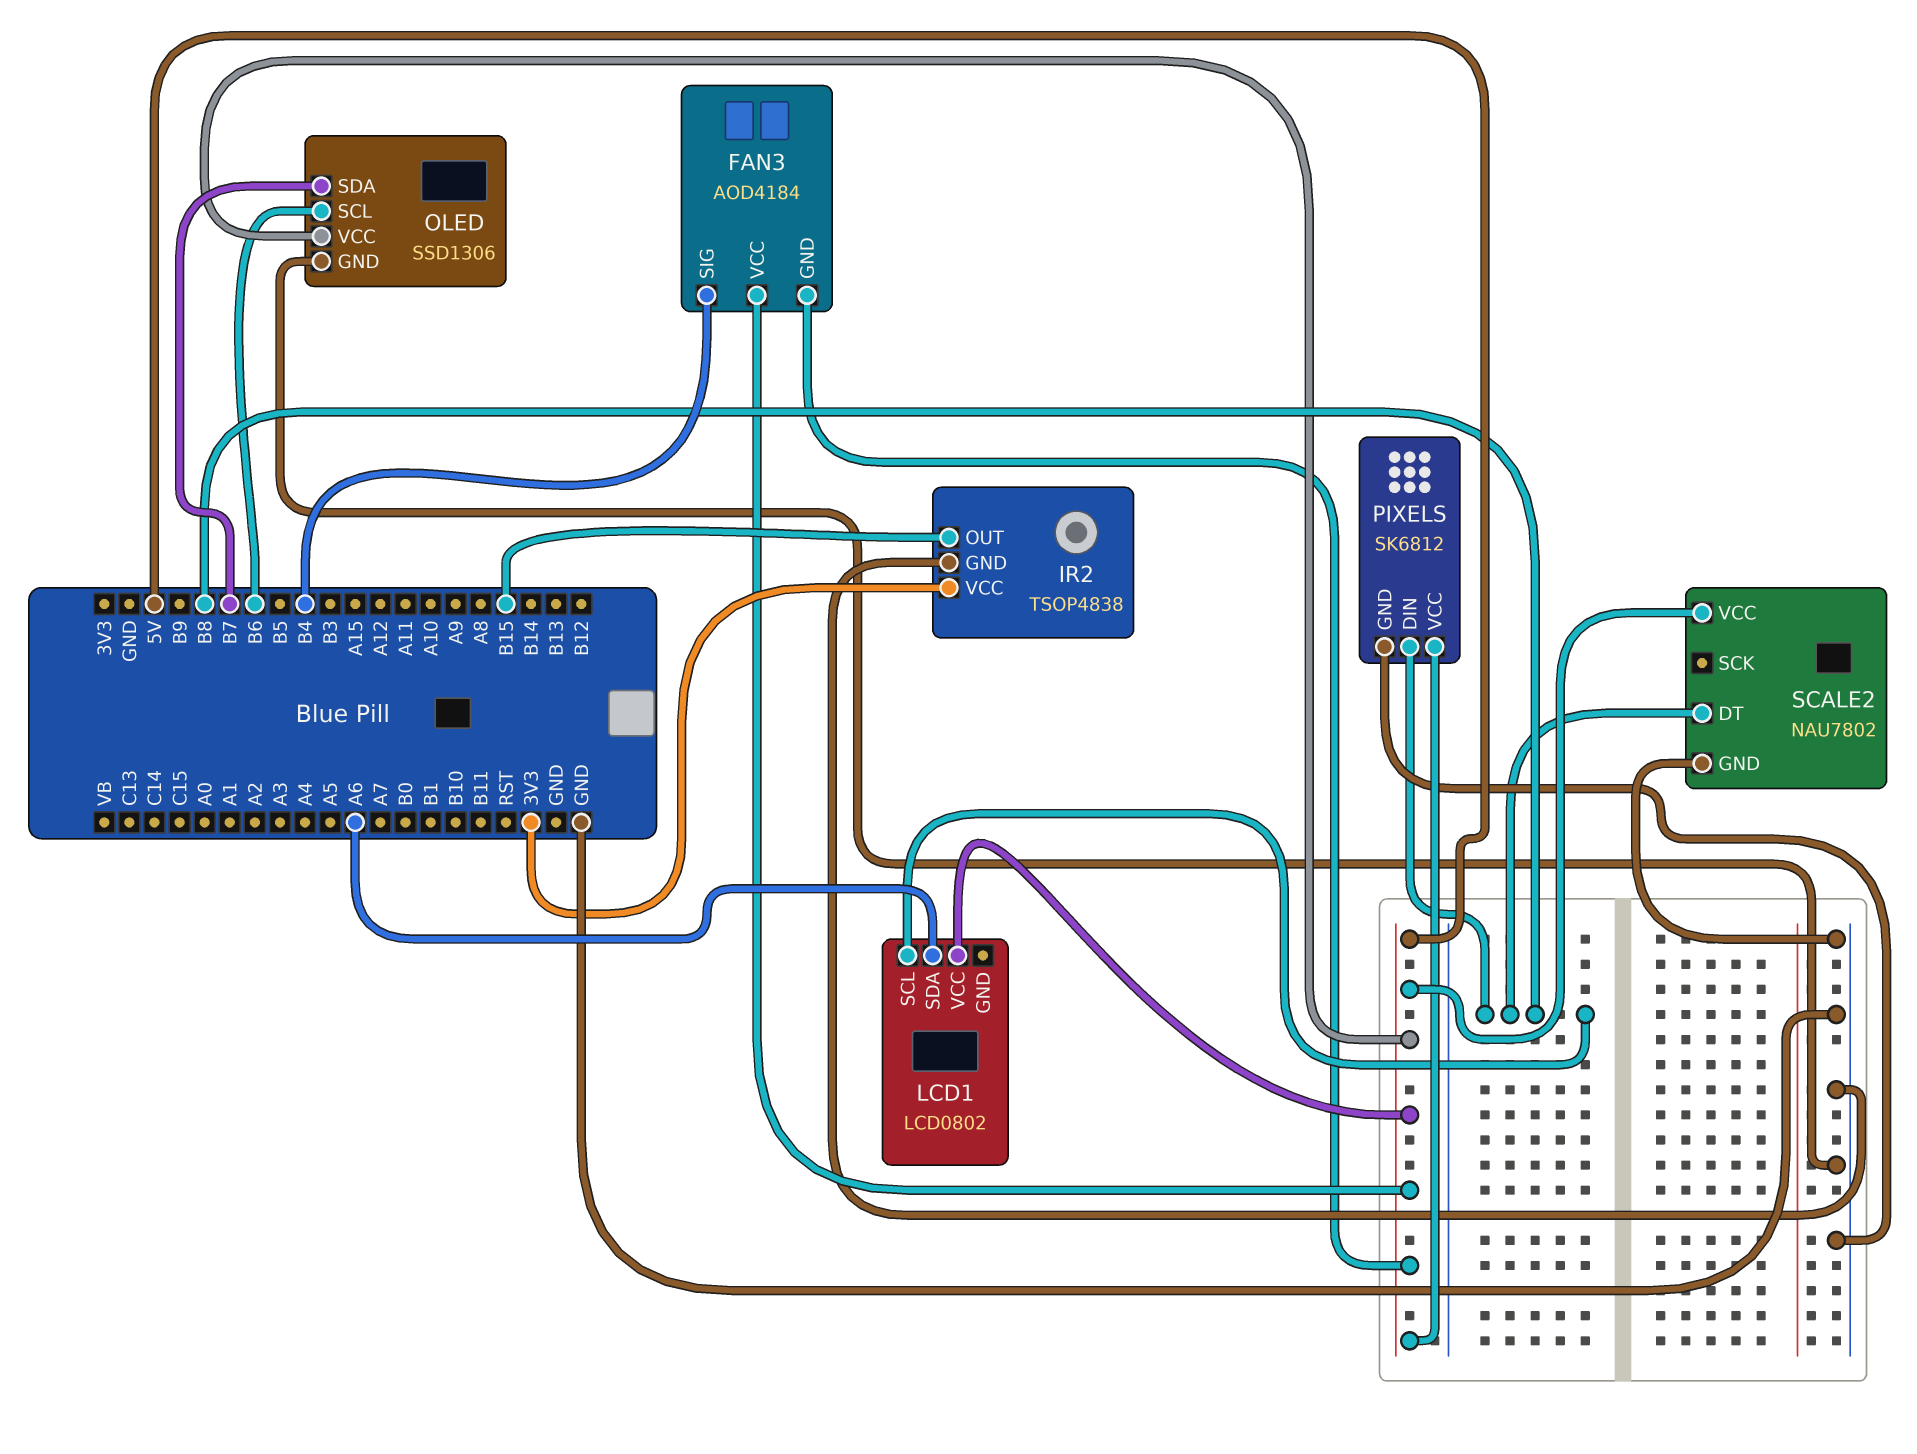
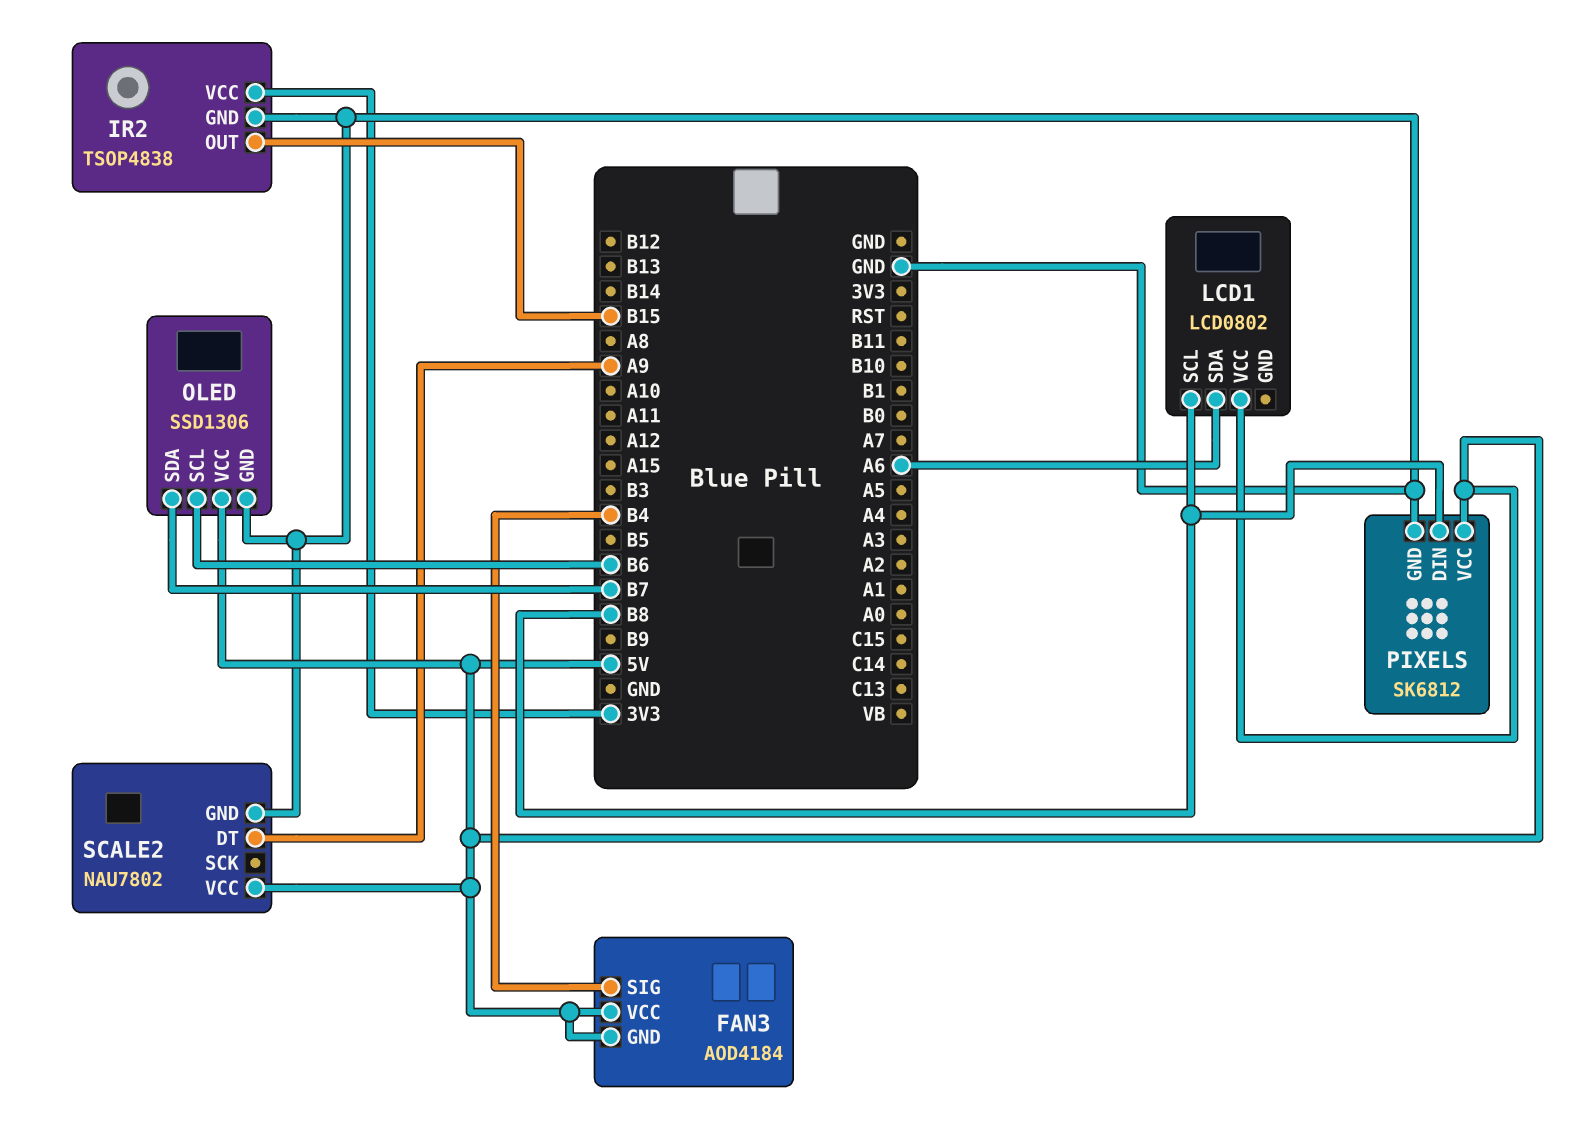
SCALE2 pin DT: B8 -> A9

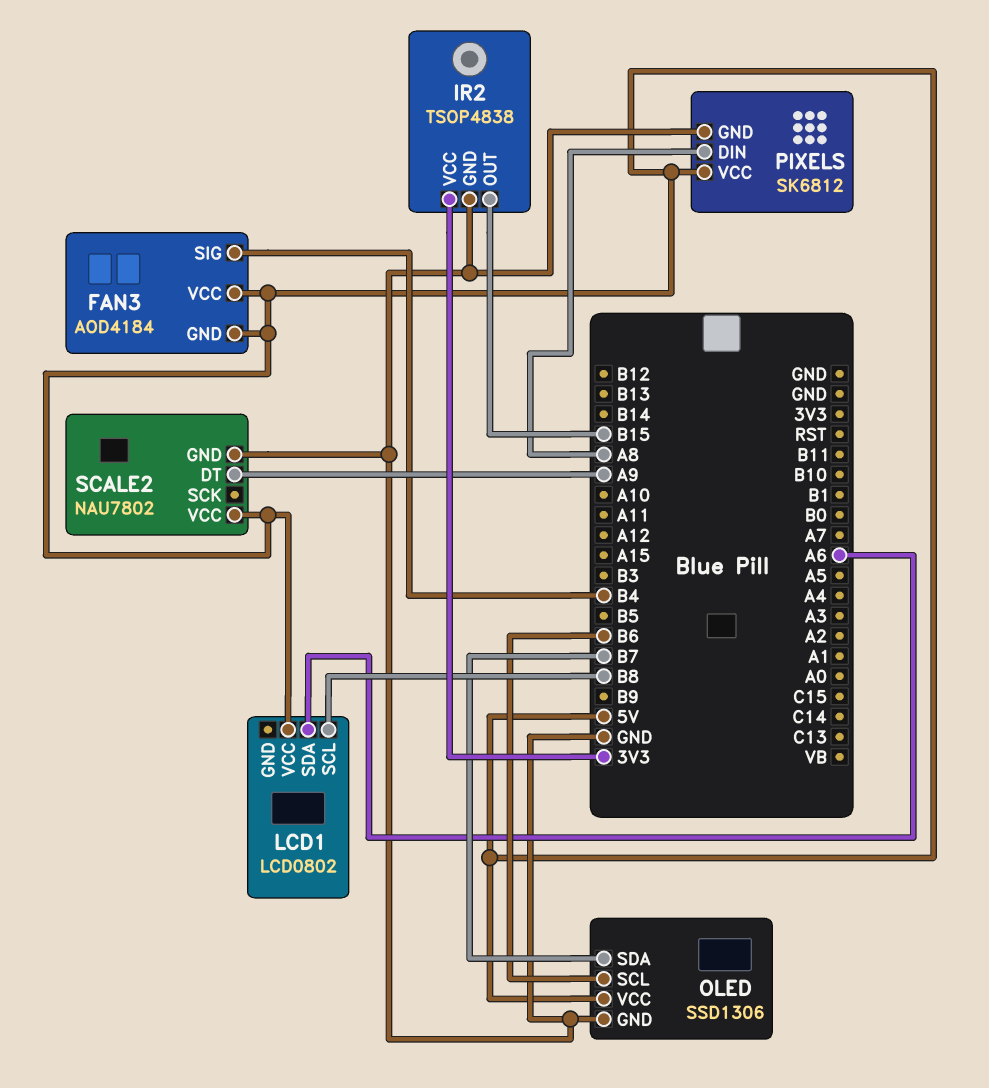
PIXELS pin DIN: B8 -> A8

